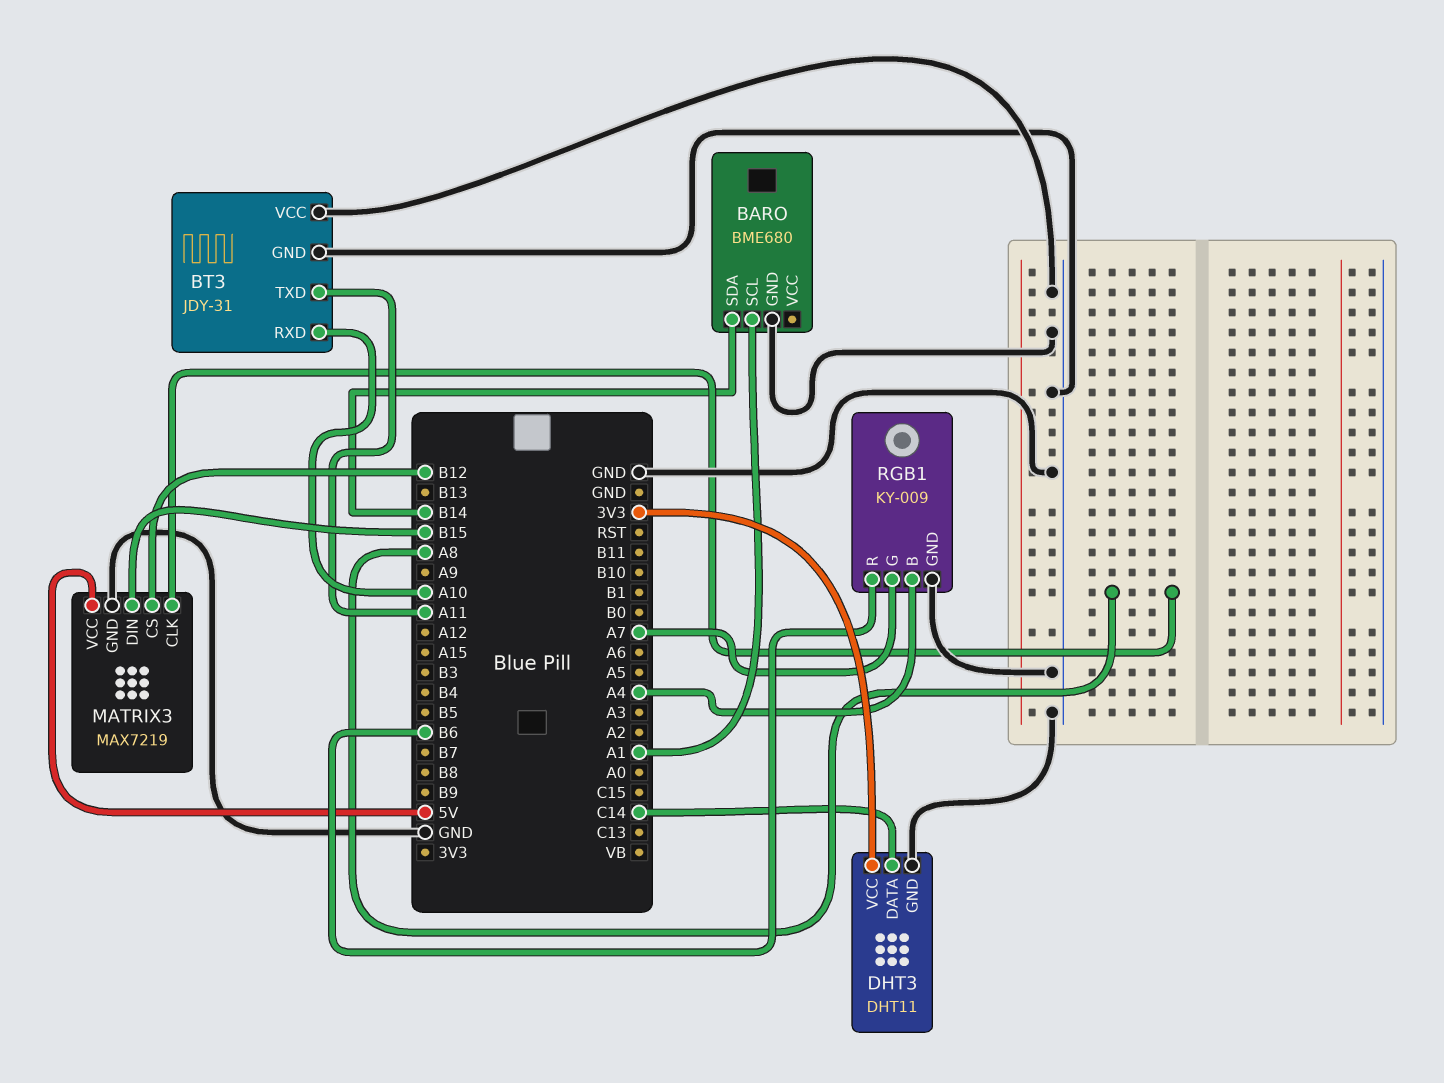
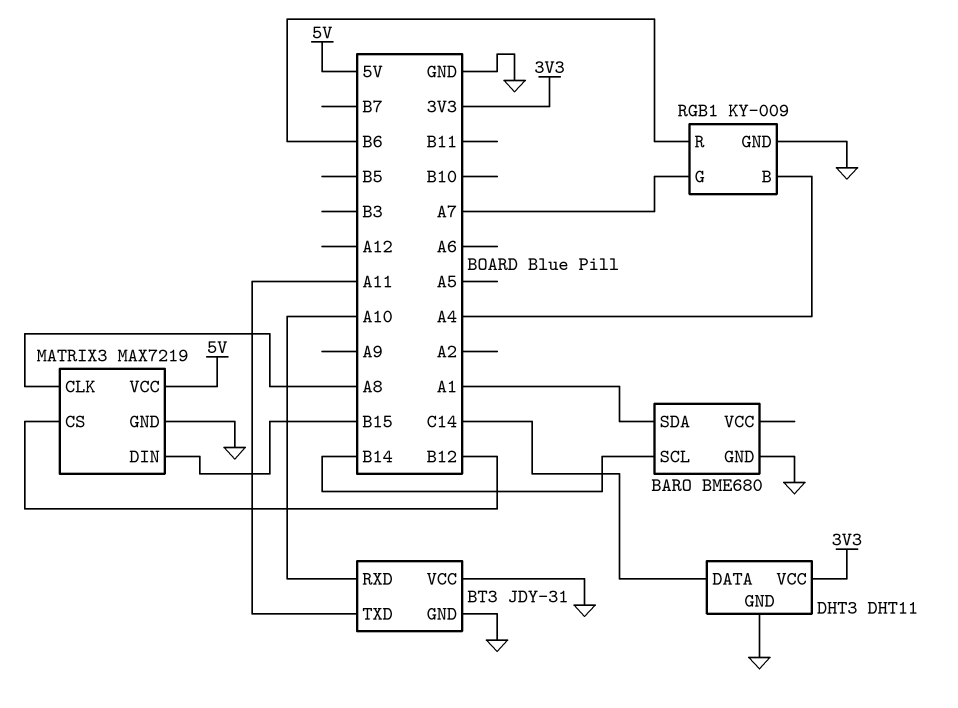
BARO pin SCL: A1 -> B14
BARO pin SDA: B14 -> A1

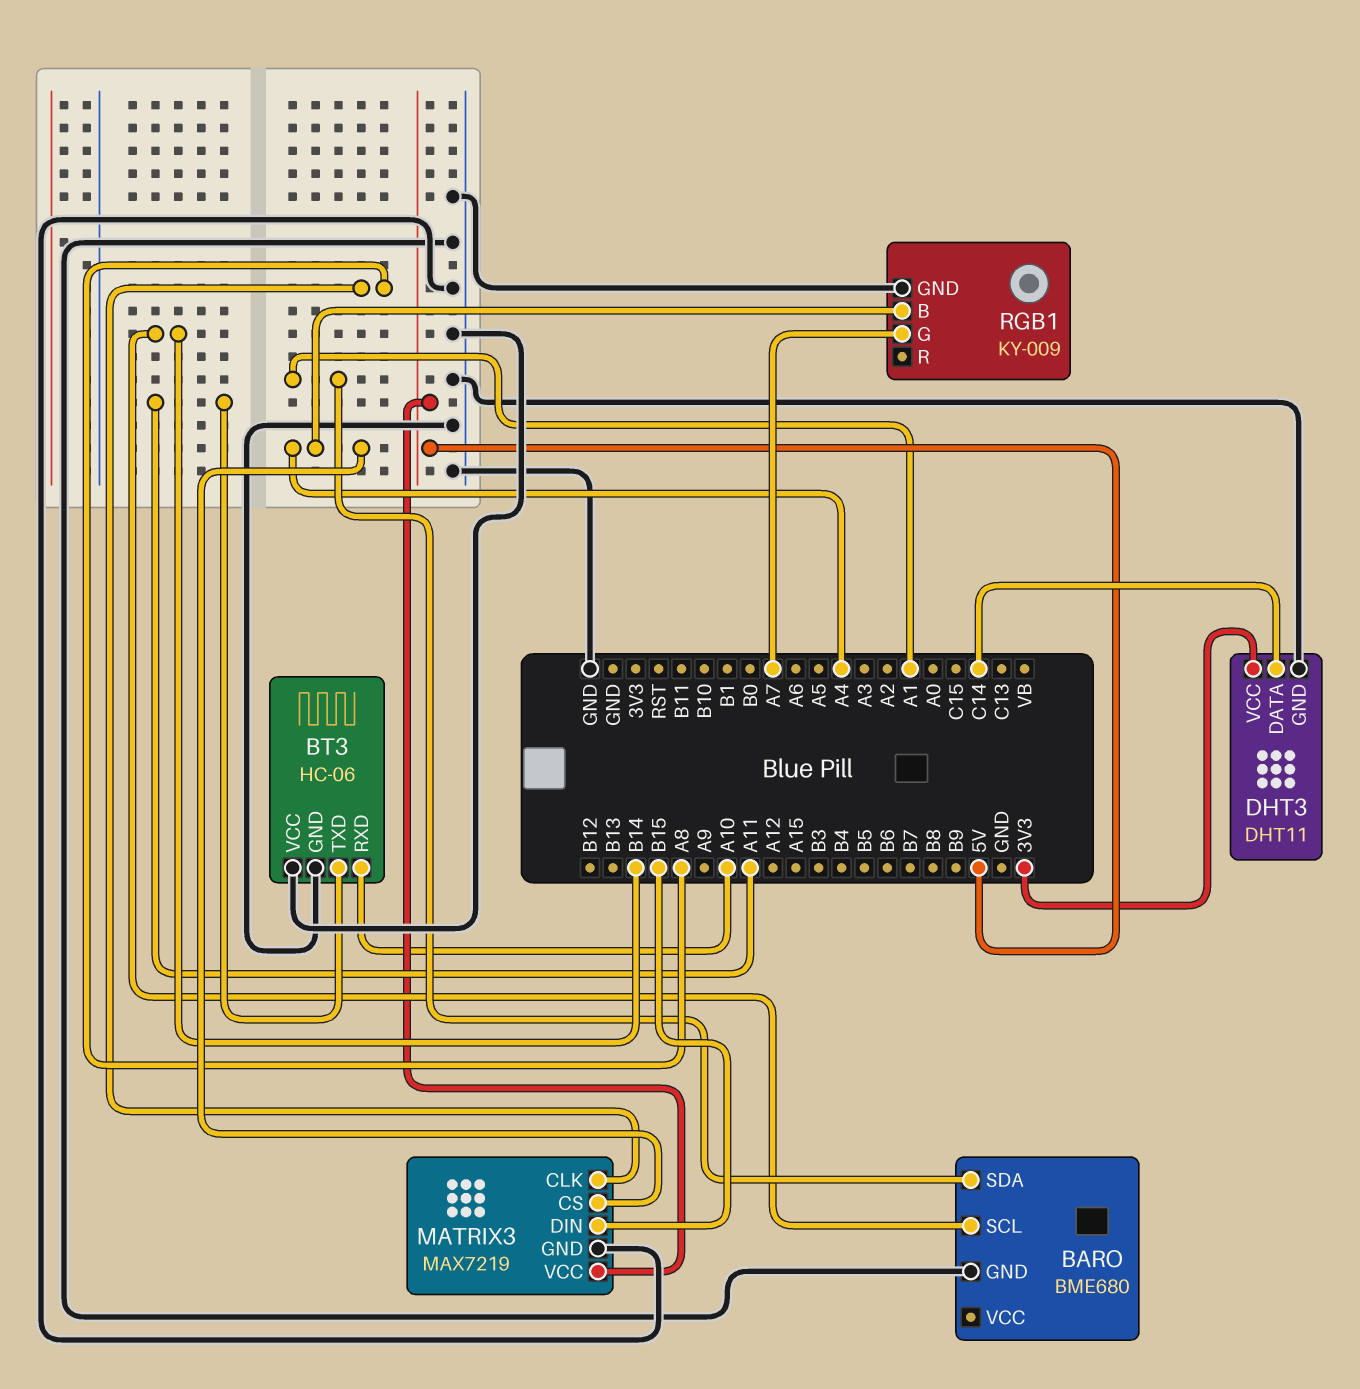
BT3: JDY-31 -> HC-06
MATRIX3 pin CS: B12 -> A4
RGB1 pin R: B6 -> none

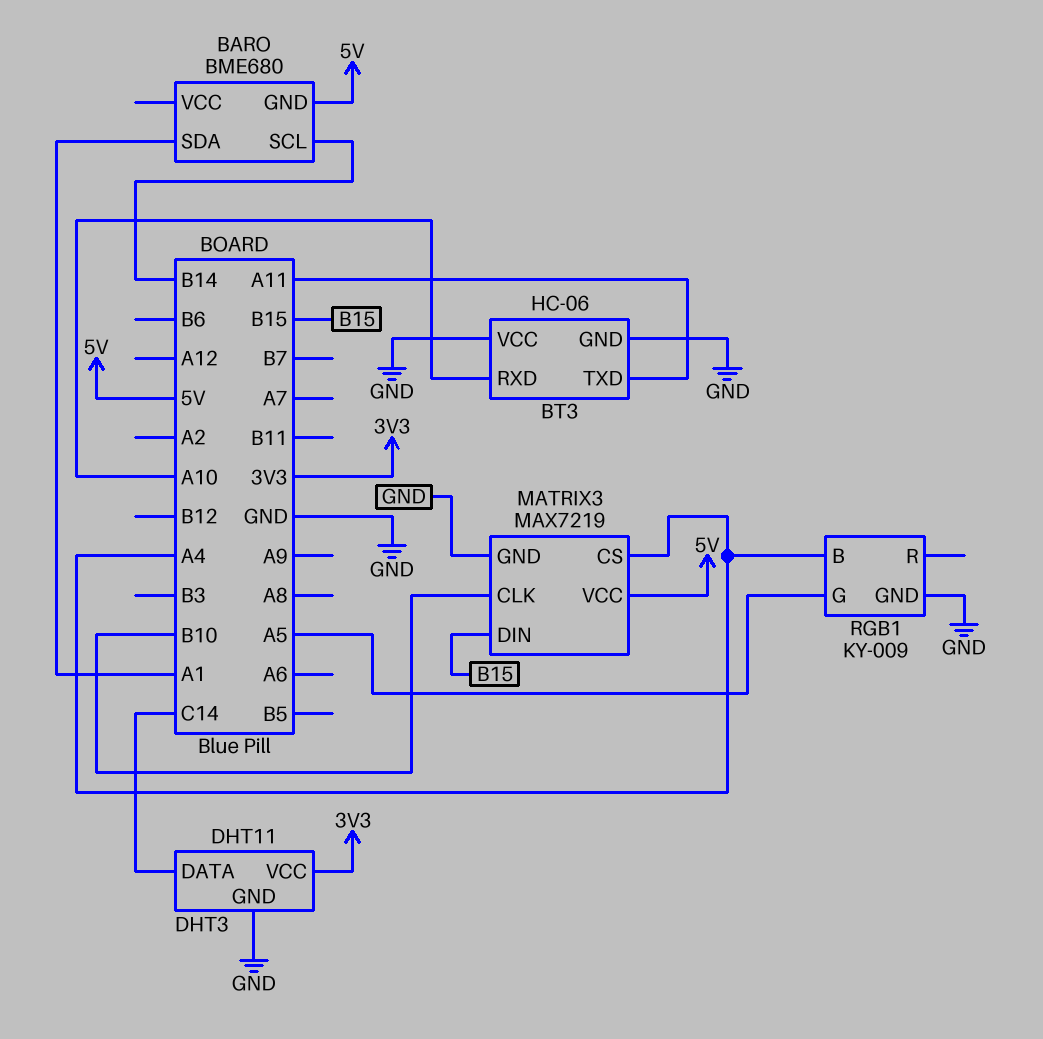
BARO pin GND: GND -> 5V
MATRIX3 pin CLK: A8 -> B10
RGB1 pin G: A7 -> A5

